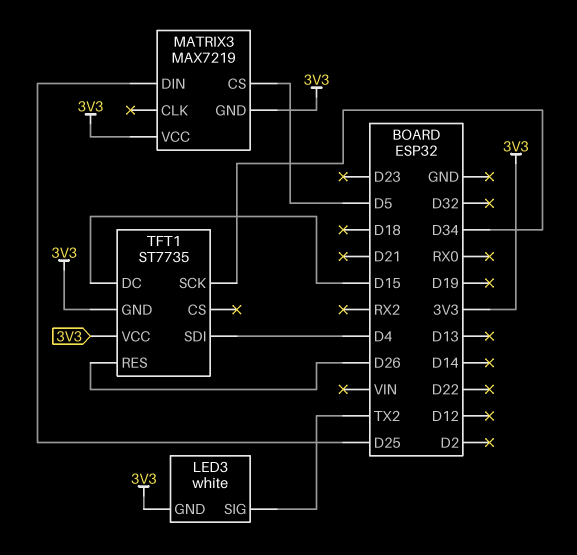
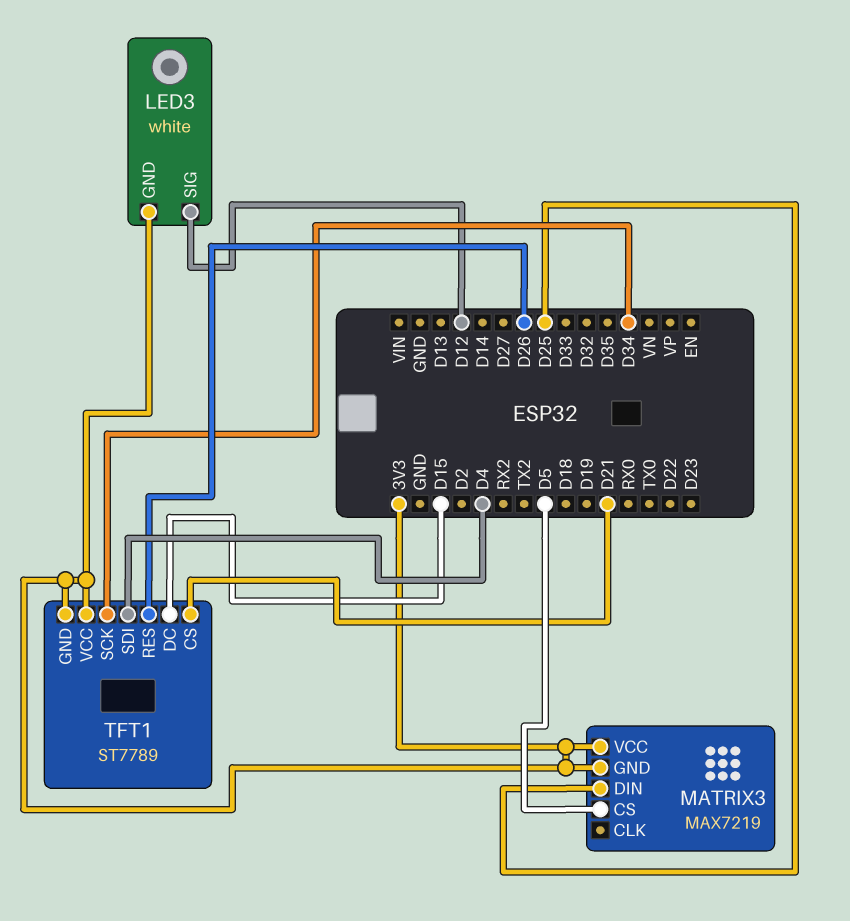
LED3 pin SIG: TX2 -> D12
TFT1: ST7735 -> ST7789
TFT1 pin CS: none -> D21

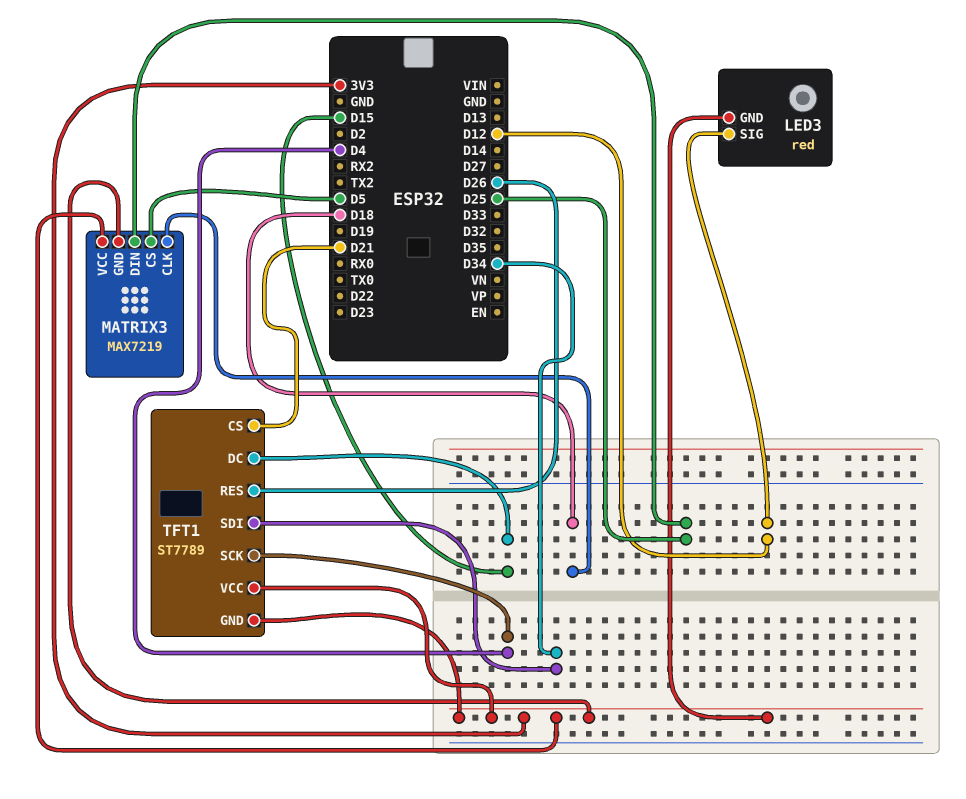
LED3: white -> red
MATRIX3 pin CLK: none -> D18
TFT1 pin SCK: D34 -> D4
TFT1 pin SDI: D4 -> D34

